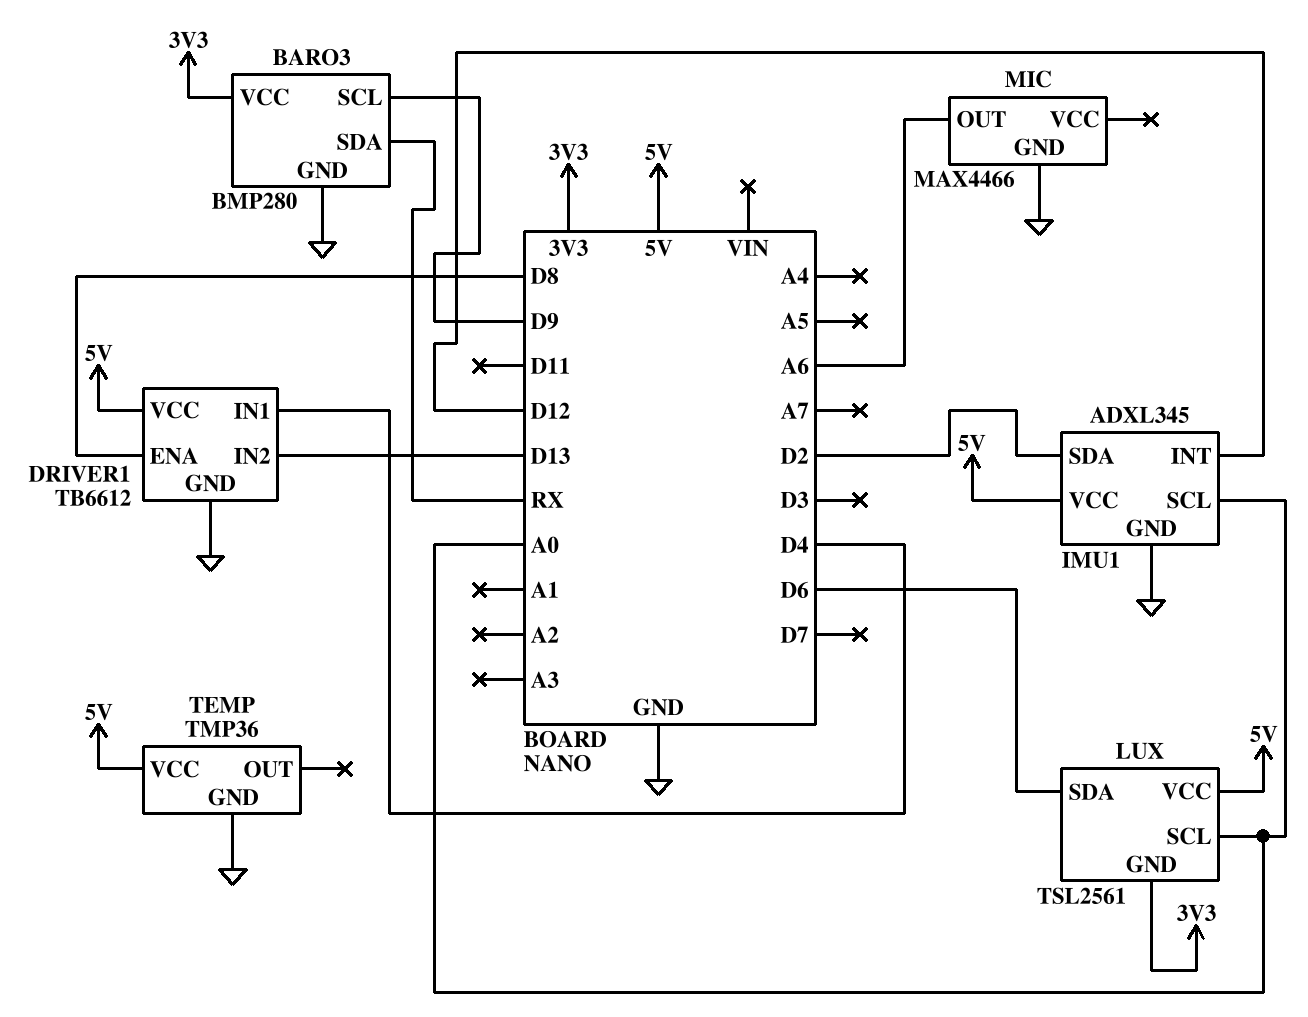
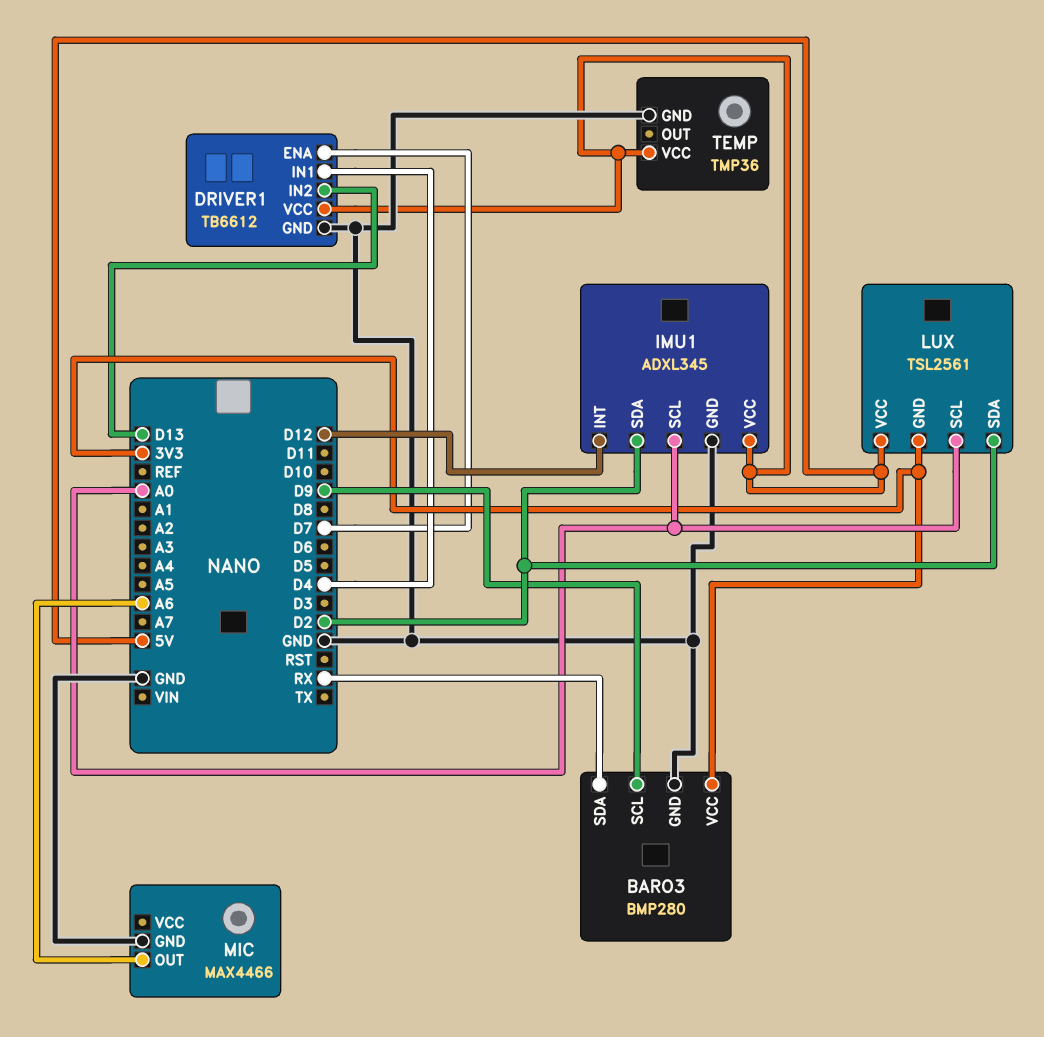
DRIVER1 pin ENA: D8 -> D7
LUX pin SDA: D6 -> D2

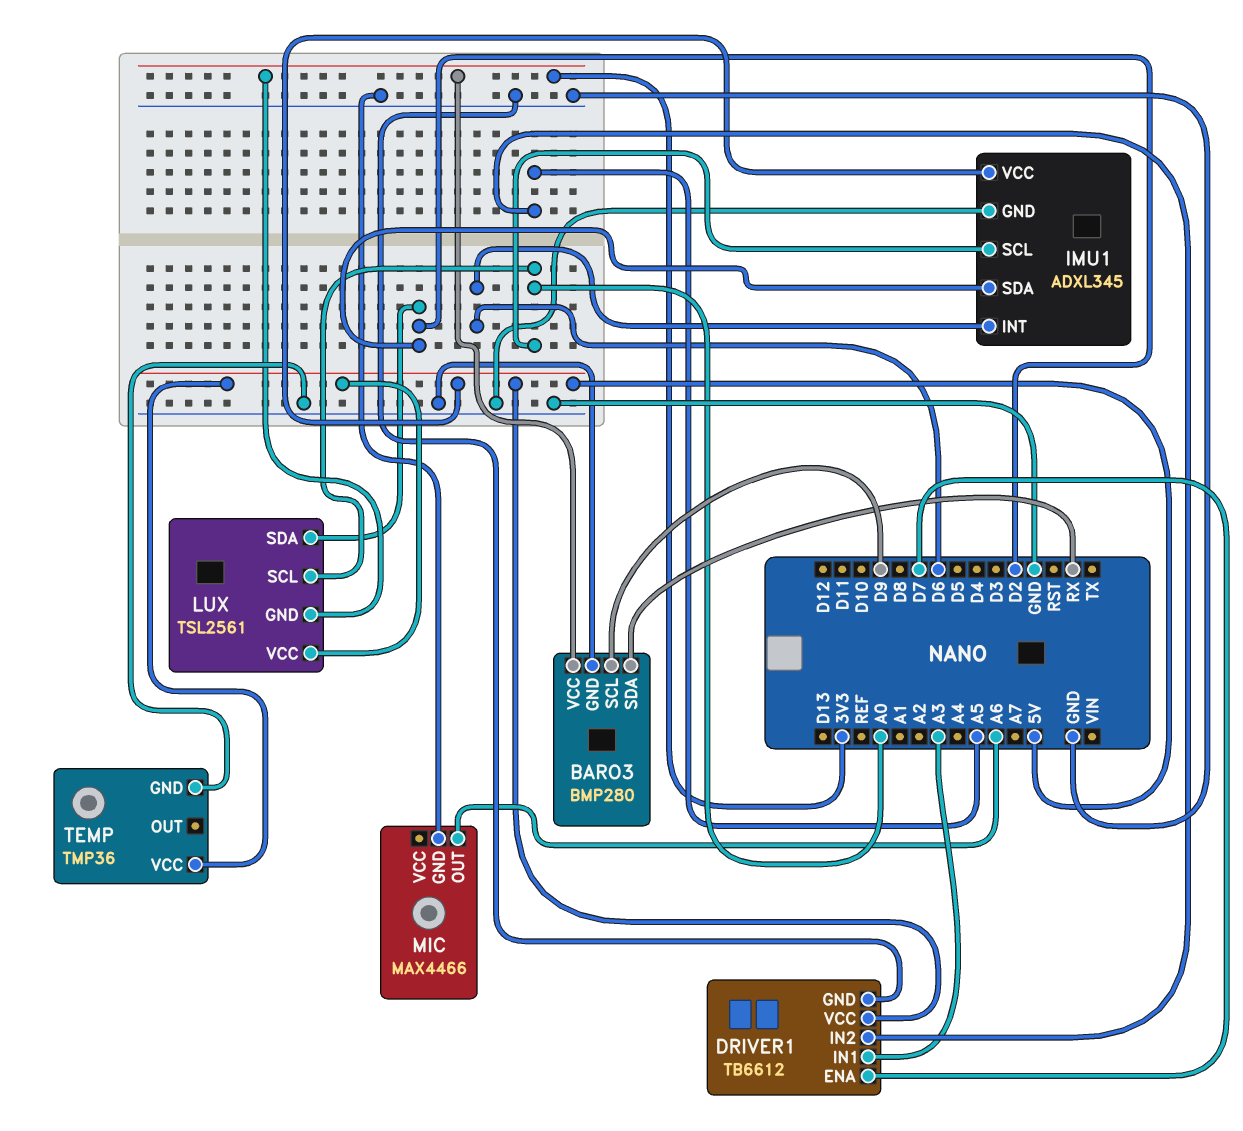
DRIVER1 pin IN1: D4 -> A3
DRIVER1 pin IN2: D13 -> A5
IMU1 pin INT: D12 -> D6

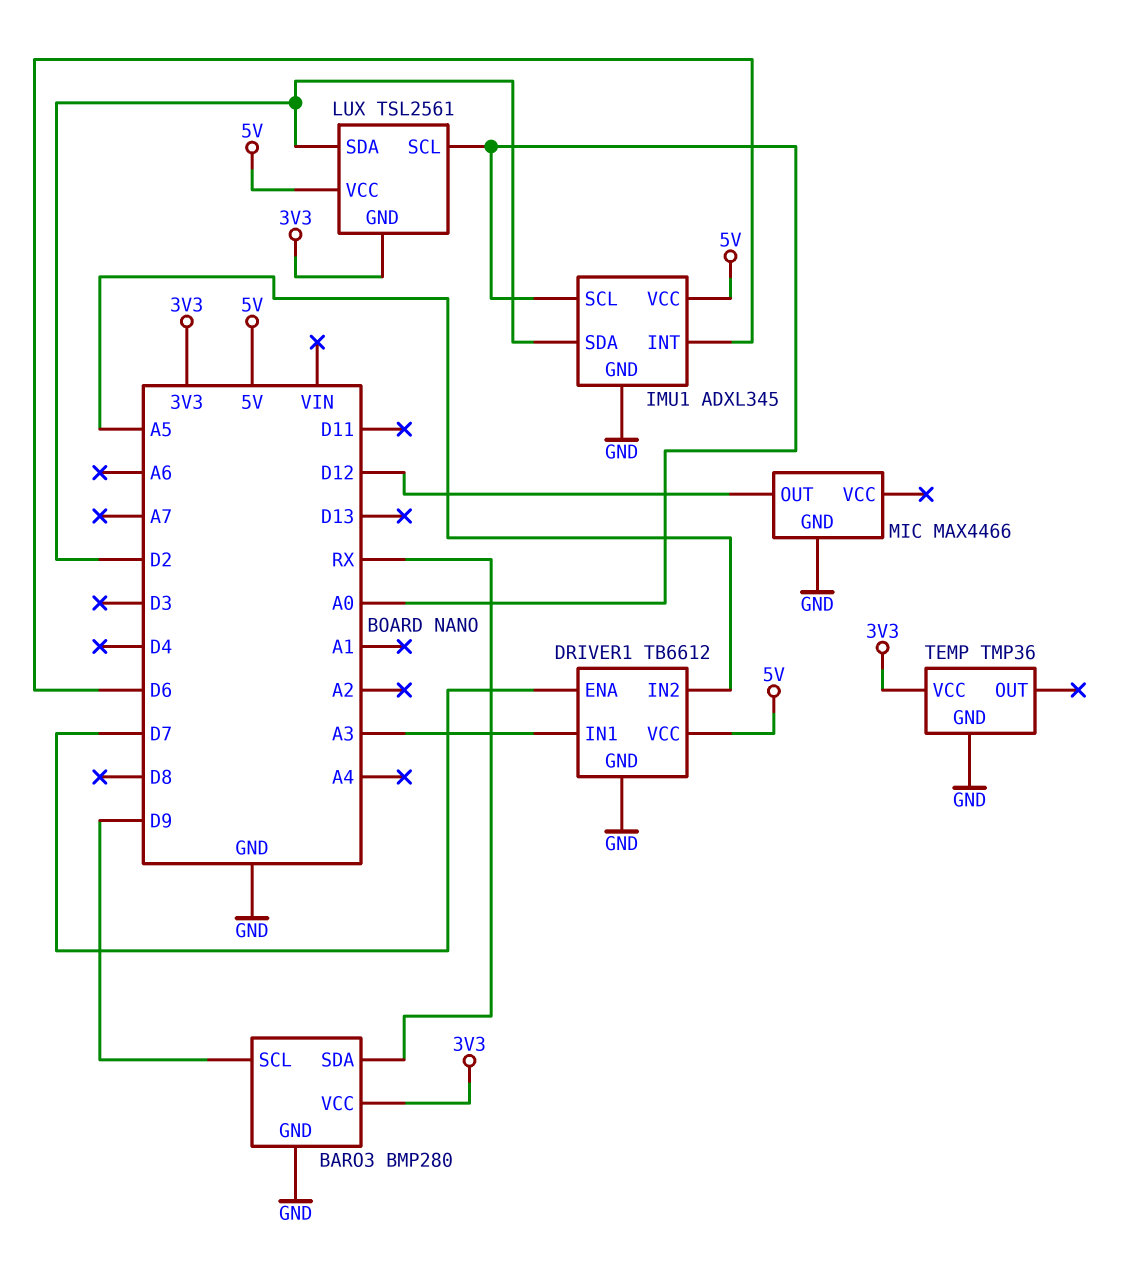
MIC pin OUT: A6 -> D12
TEMP pin VCC: 5V -> 3V3

